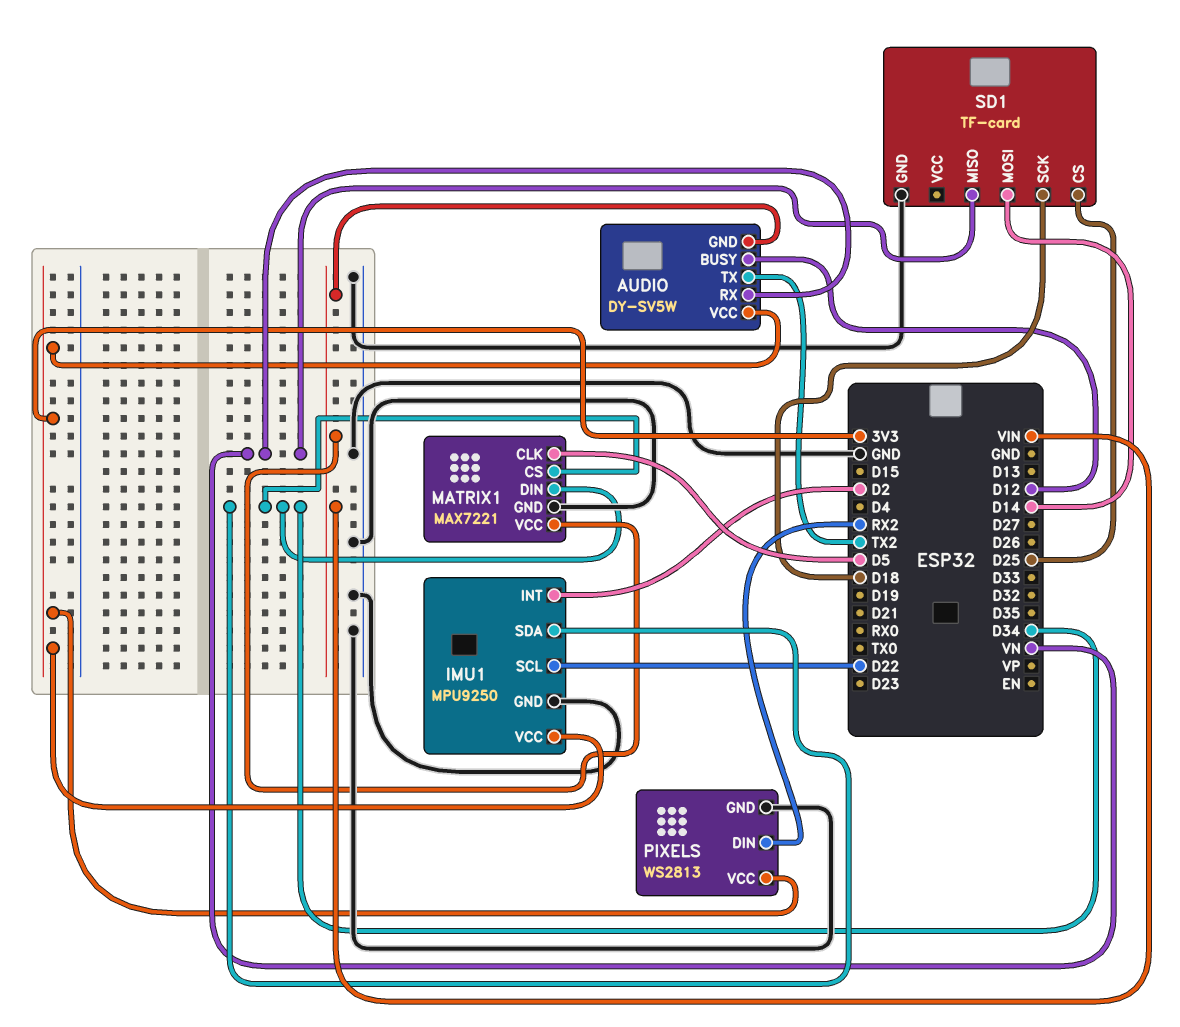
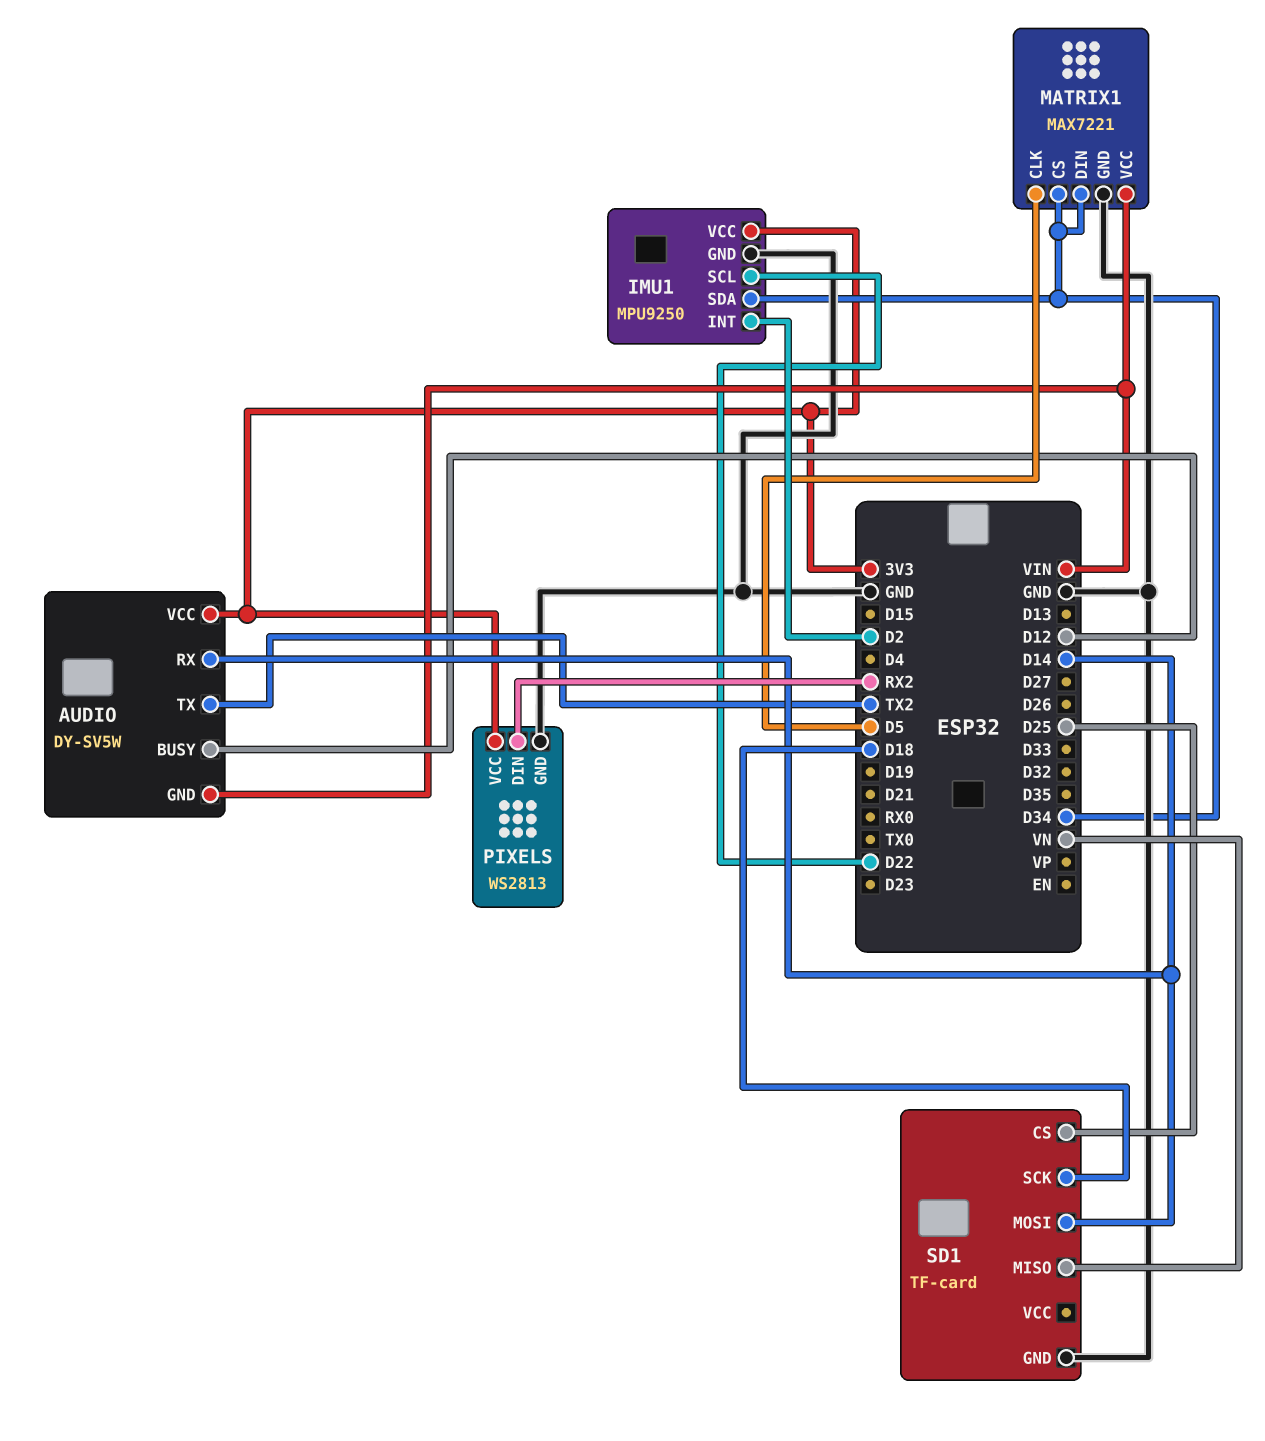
AUDIO pin RX: VN -> D14

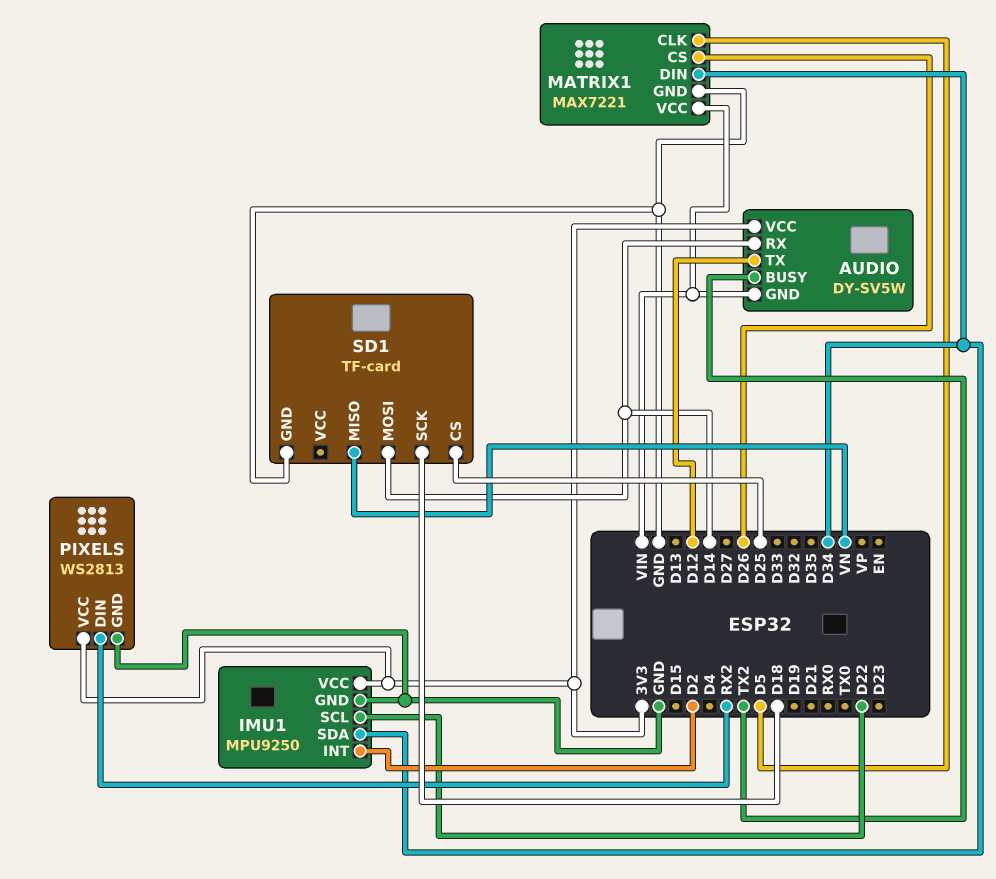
AUDIO pin BUSY: D12 -> TX2
AUDIO pin TX: TX2 -> D12
MATRIX1 pin CS: D34 -> D26

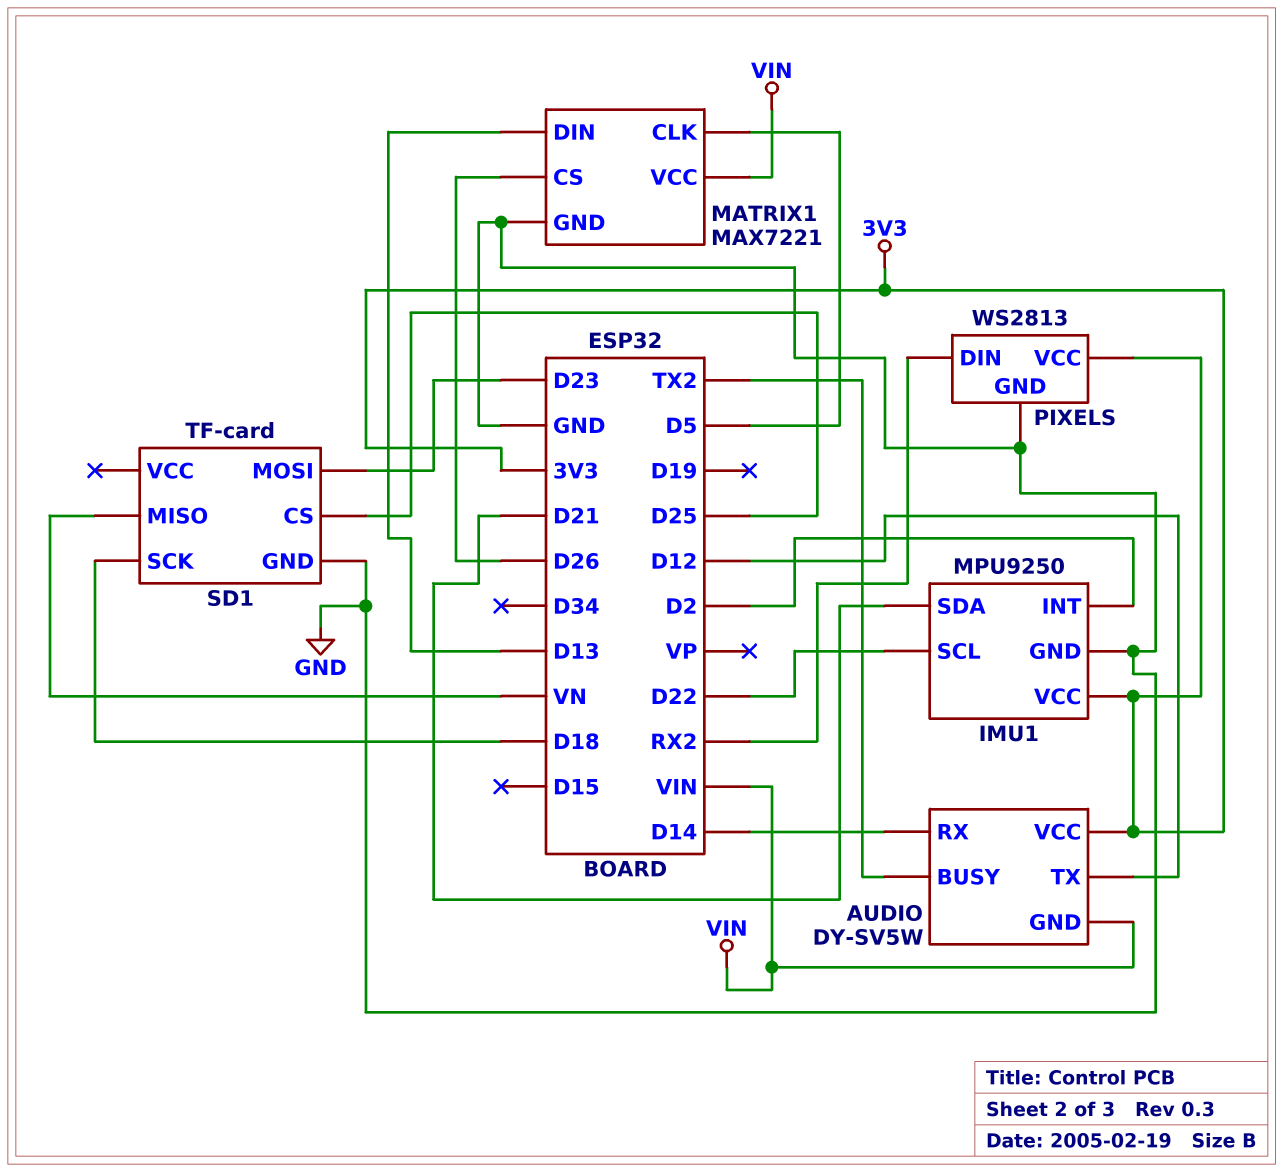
IMU1 pin SDA: D34 -> D21
MATRIX1 pin DIN: D34 -> D13
SD1 pin MOSI: D14 -> D23

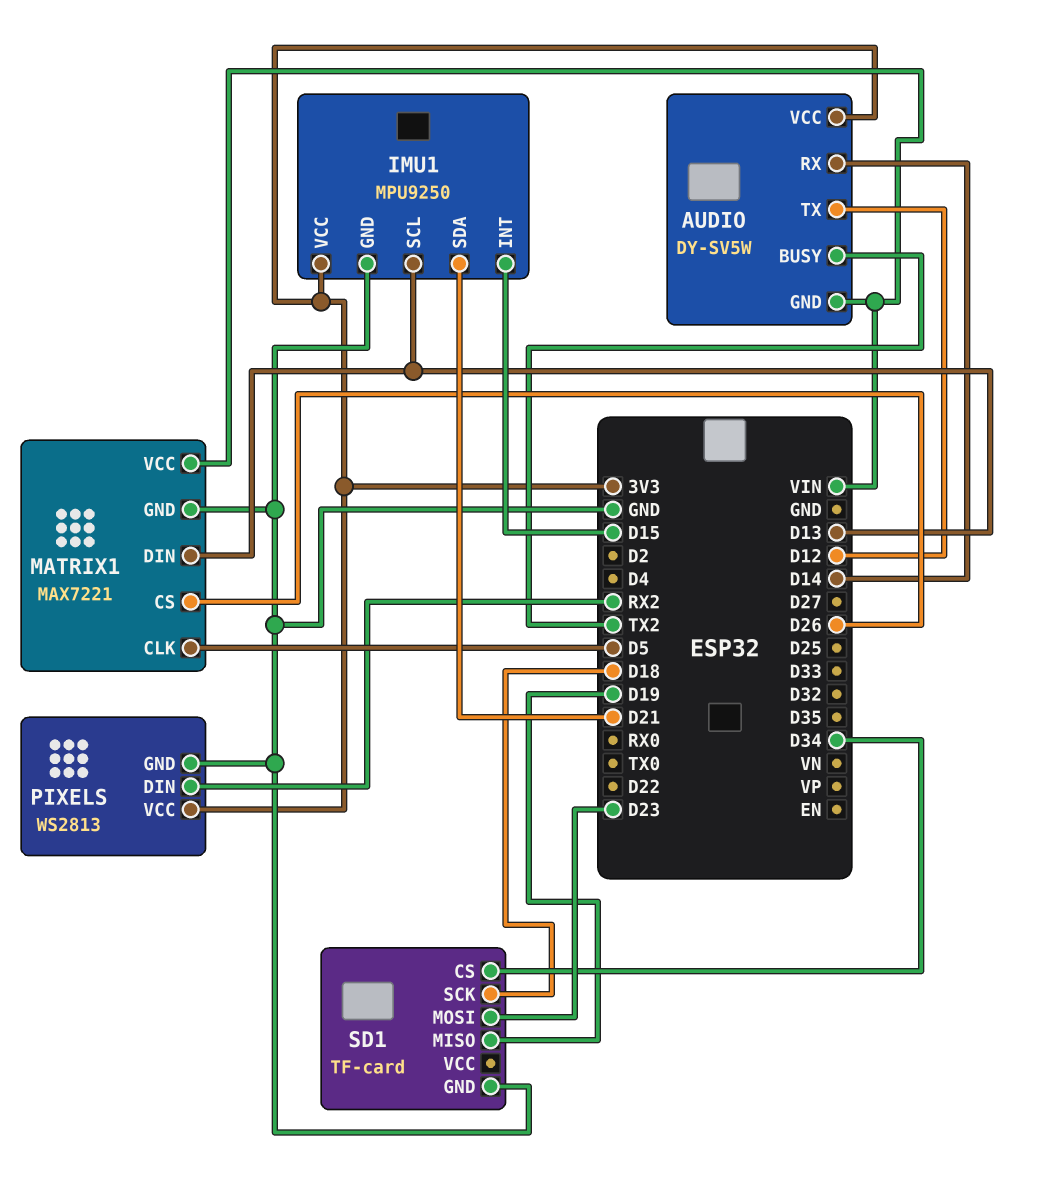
IMU1 pin INT: D2 -> D15
IMU1 pin SCL: D22 -> D13
SD1 pin CS: D25 -> D34
SD1 pin MISO: VN -> D19

